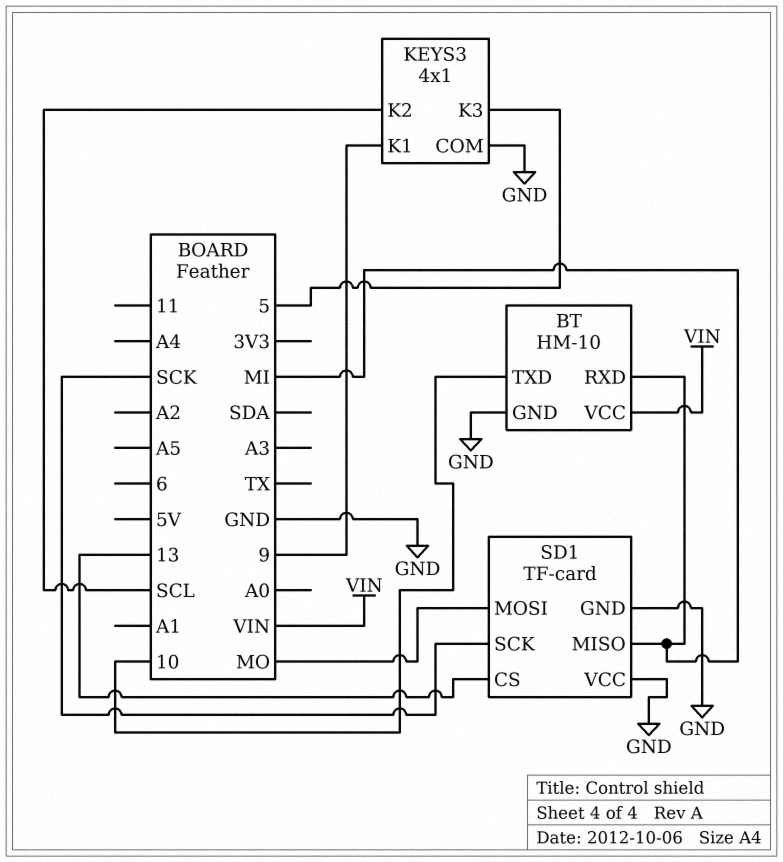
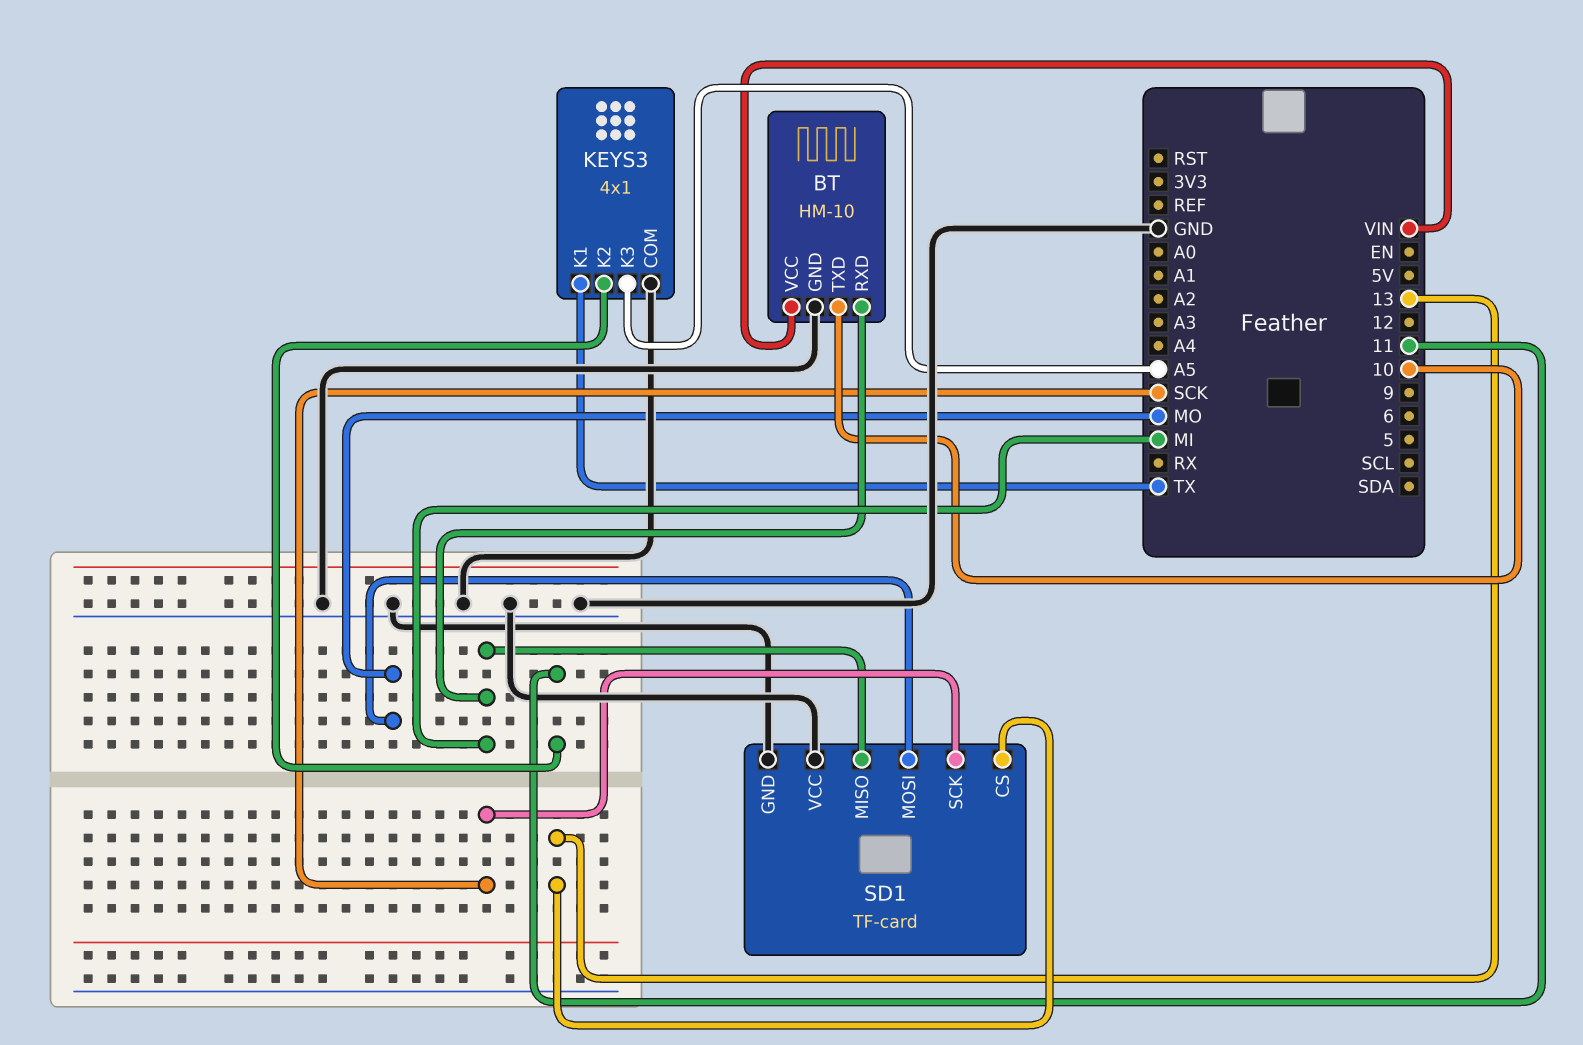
KEYS3 pin K1: 9 -> TX
KEYS3 pin K2: SCL -> 11
KEYS3 pin K3: 5 -> A5

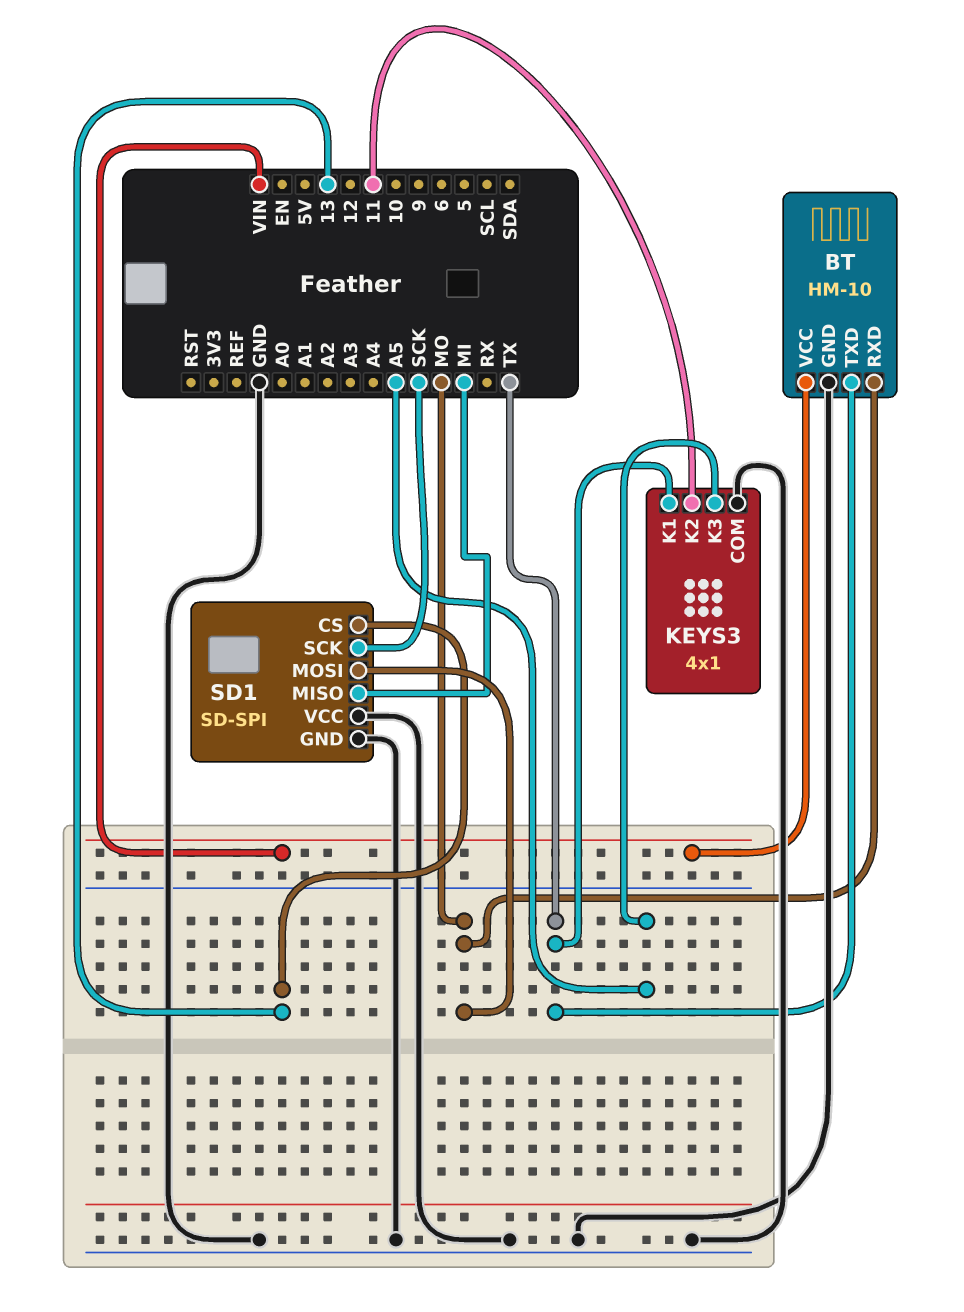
BT pin RXD: MI -> MO
BT pin TXD: 10 -> TX
SD1: TF-card -> SD-SPI

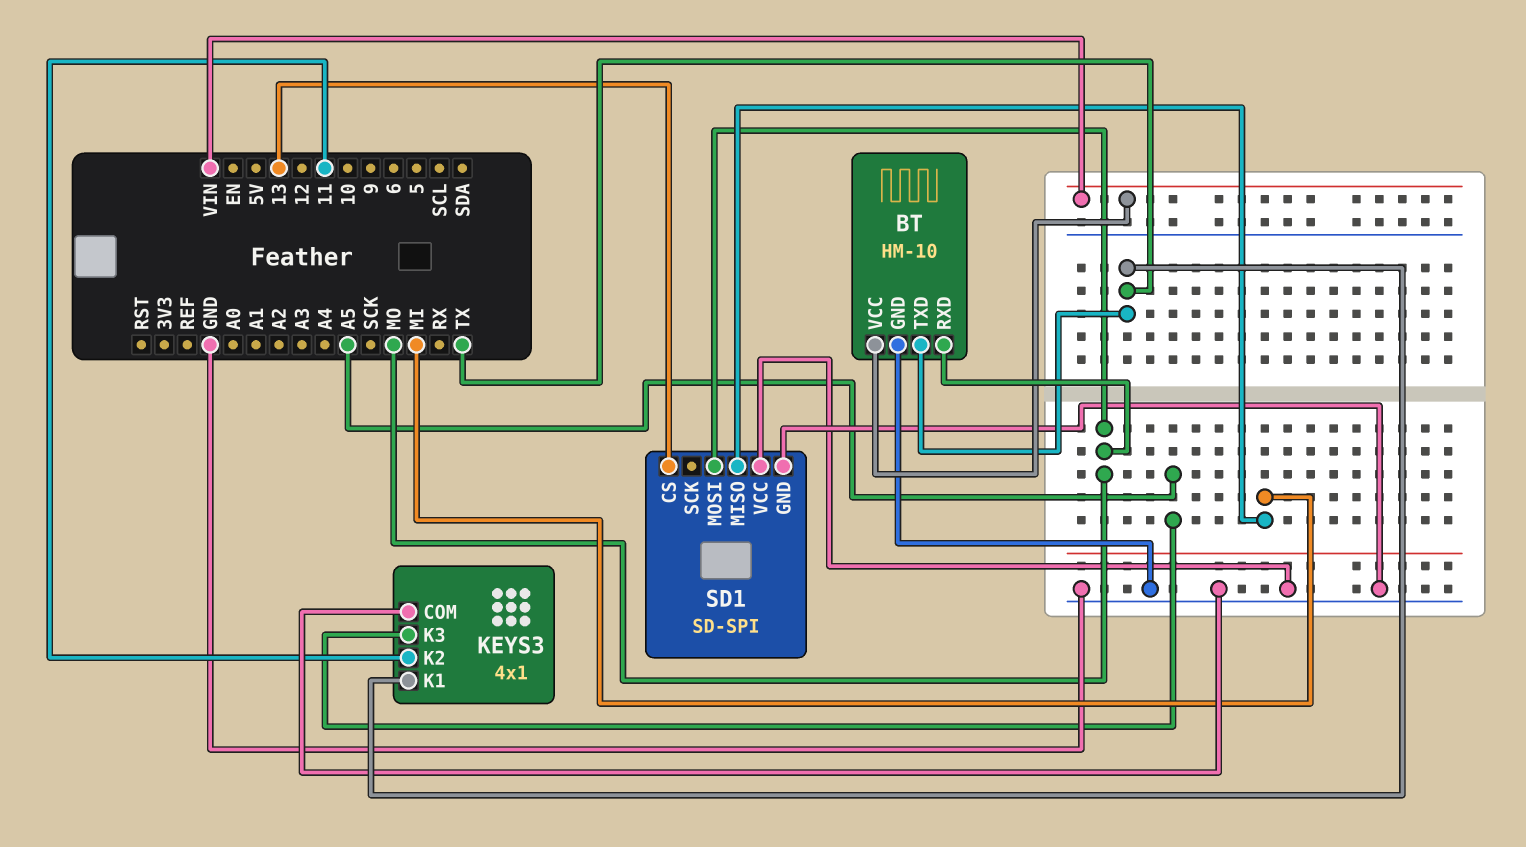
SD1 pin SCK: SCK -> none

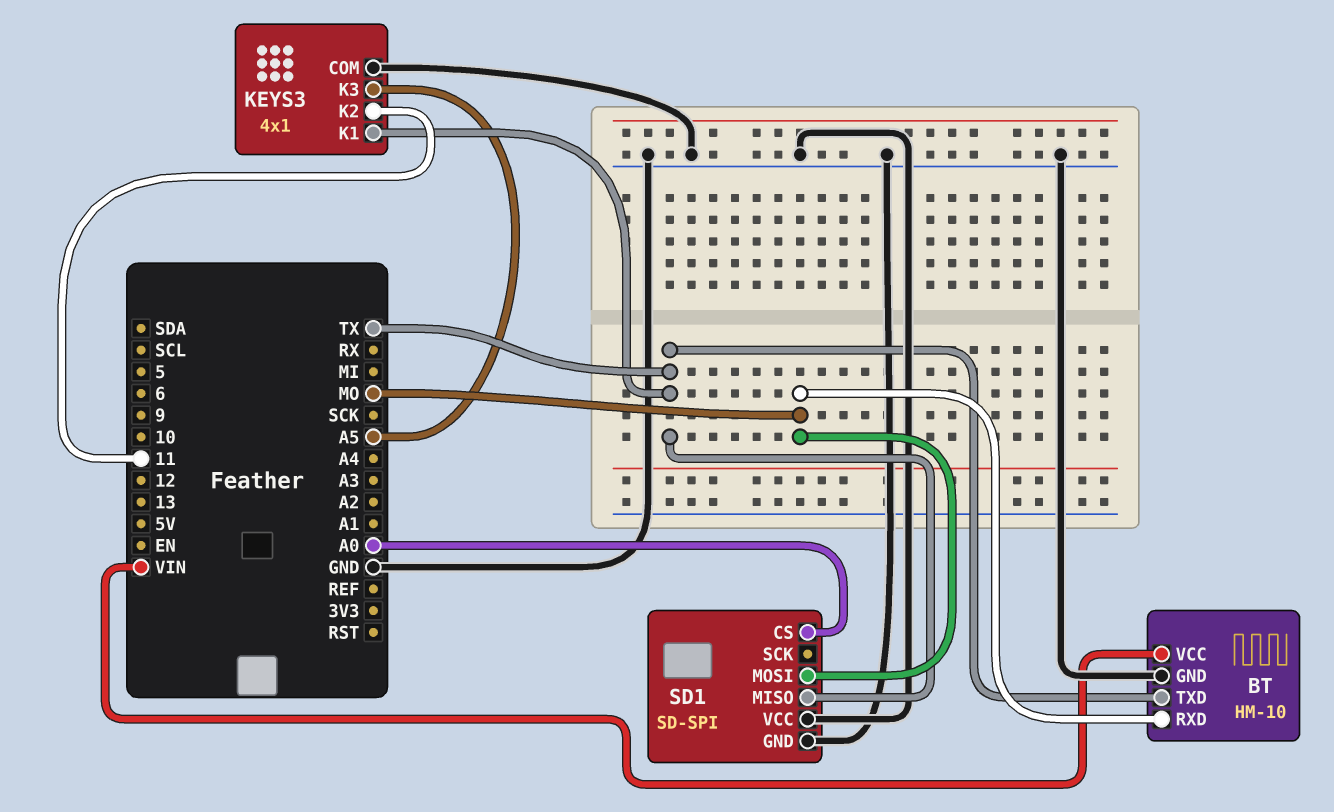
SD1 pin CS: 13 -> A0
SD1 pin MISO: MI -> TX

